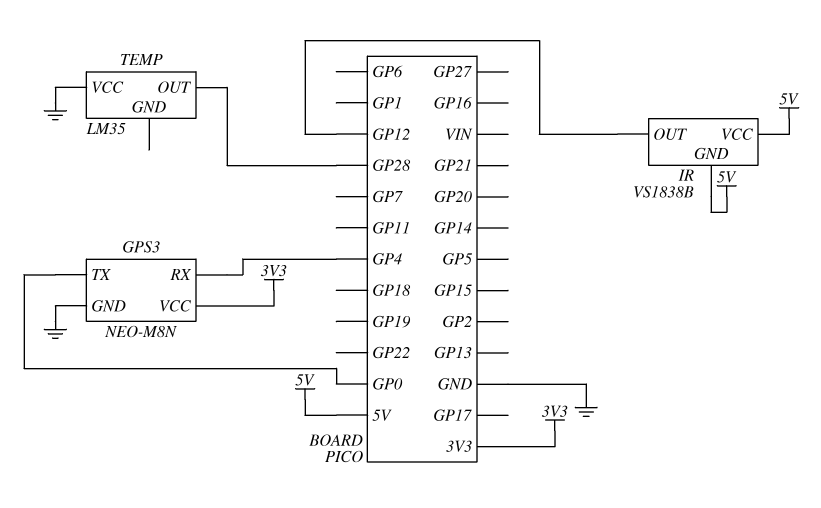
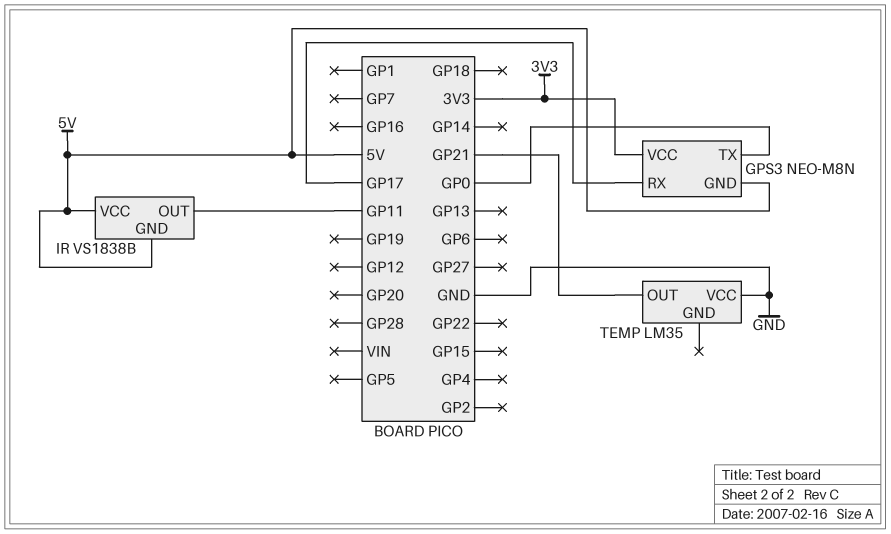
GPS3 pin GND: GND -> 5V
GPS3 pin RX: GP4 -> GP17
IR pin OUT: GP12 -> GP11
TEMP pin OUT: GP28 -> GP21

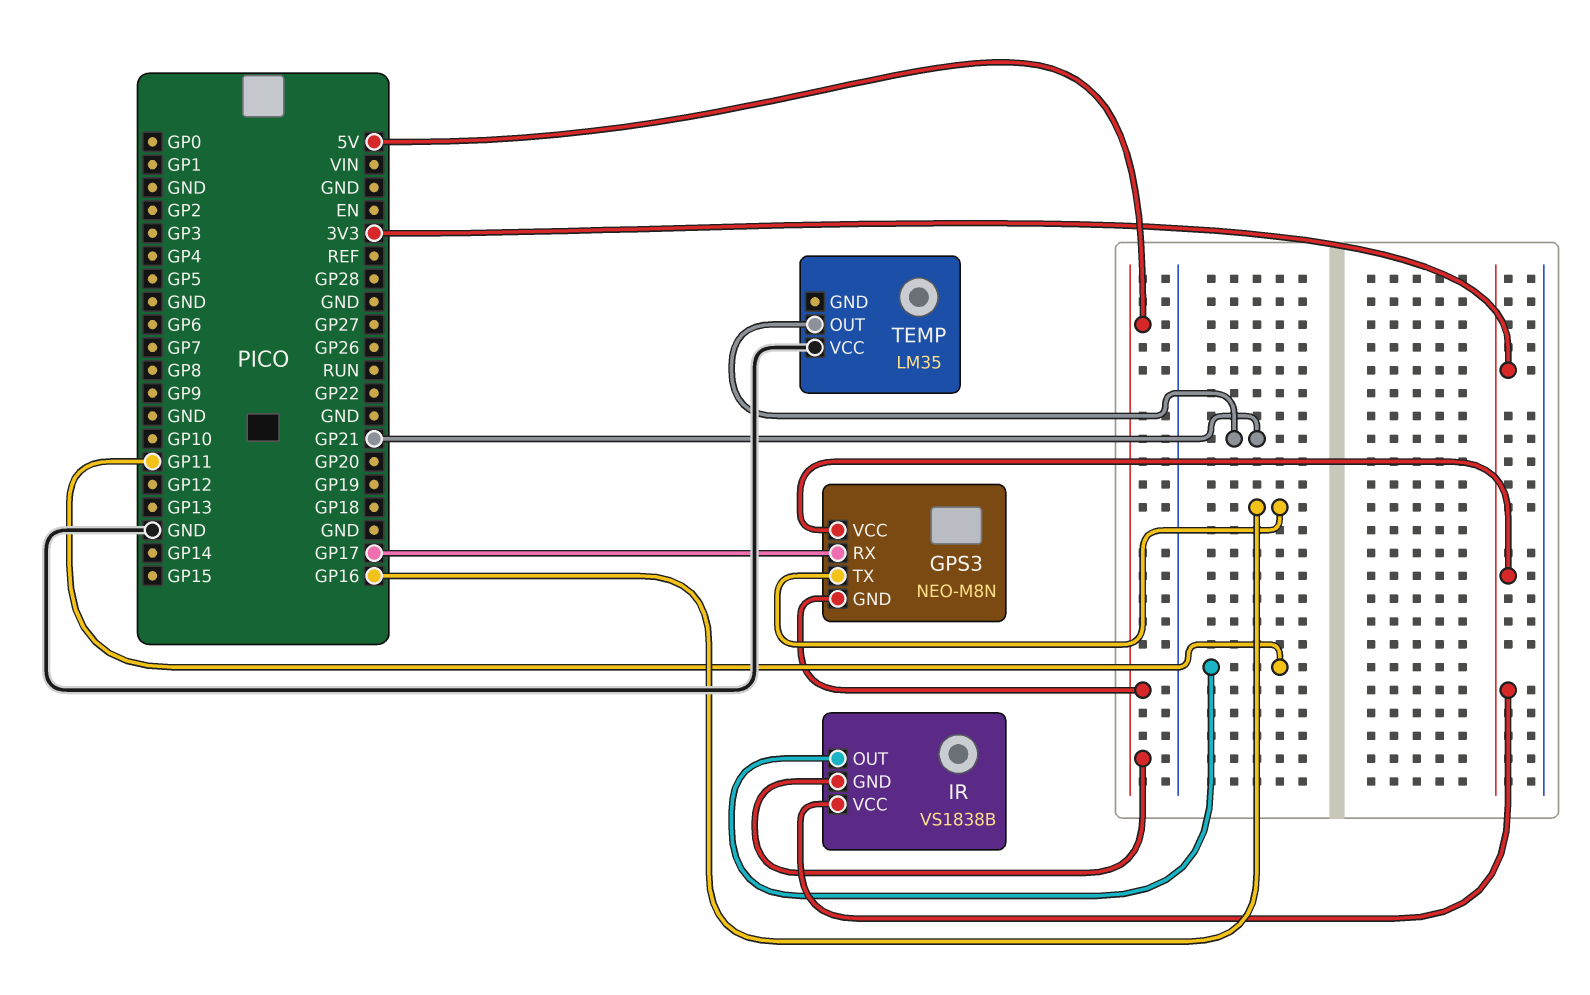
GPS3 pin TX: GP0 -> GP16
IR pin VCC: 5V -> 3V3

